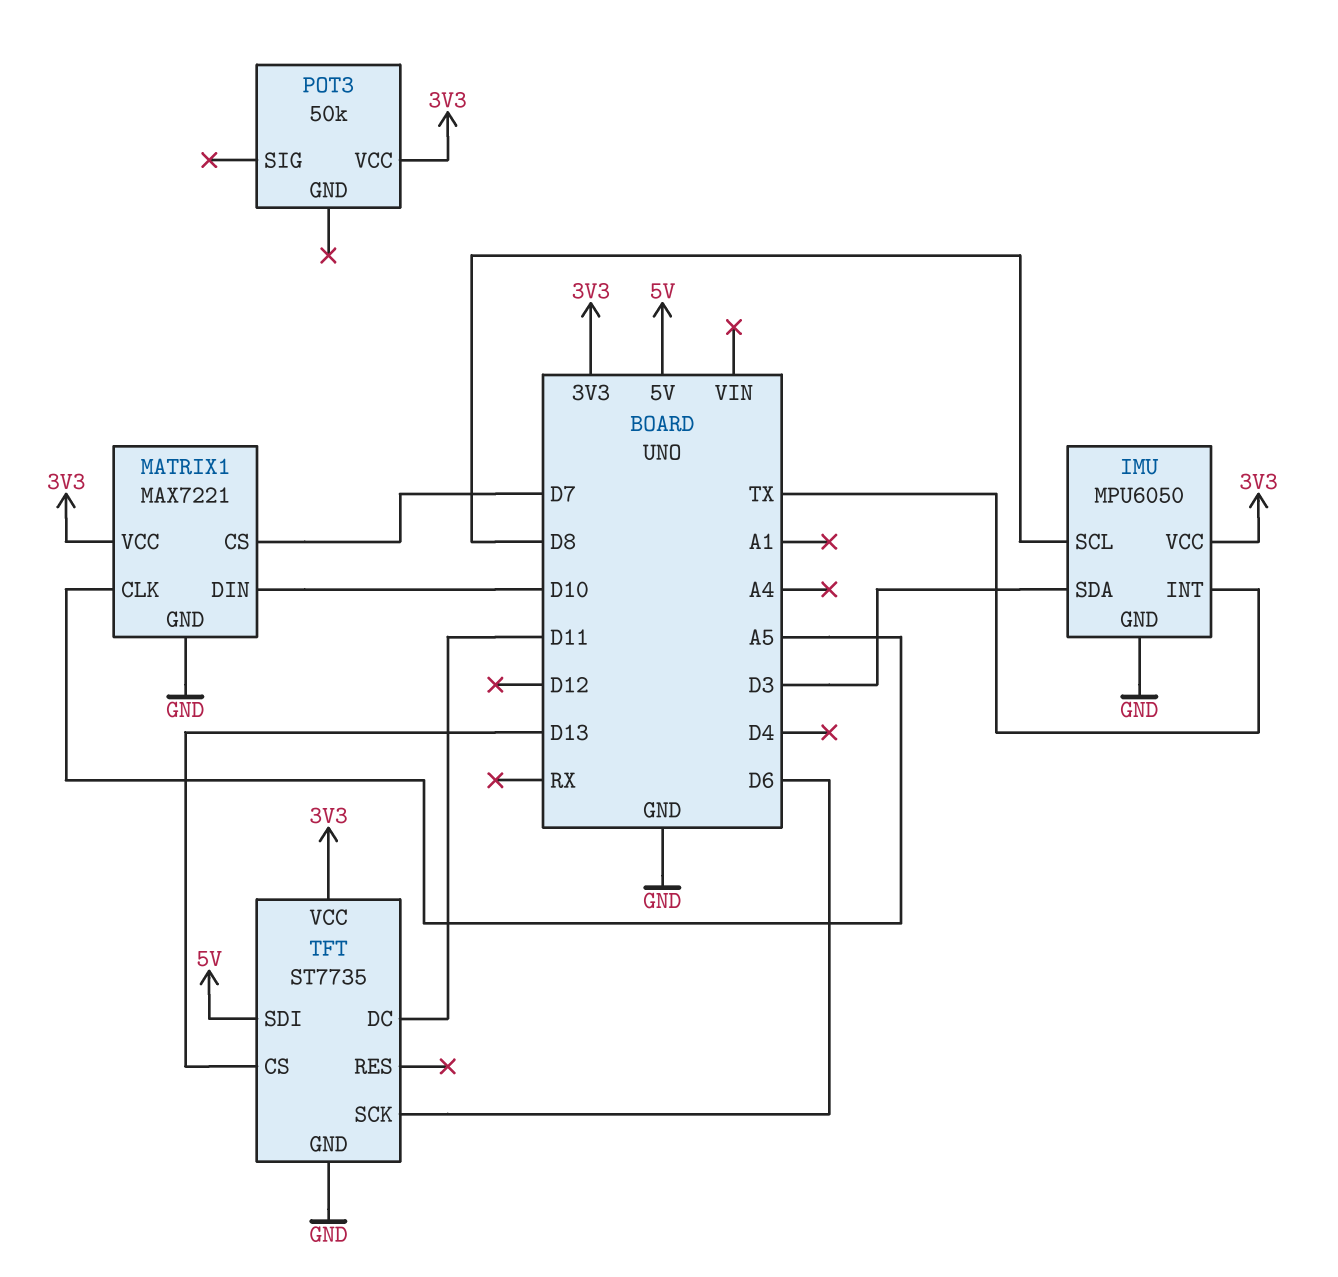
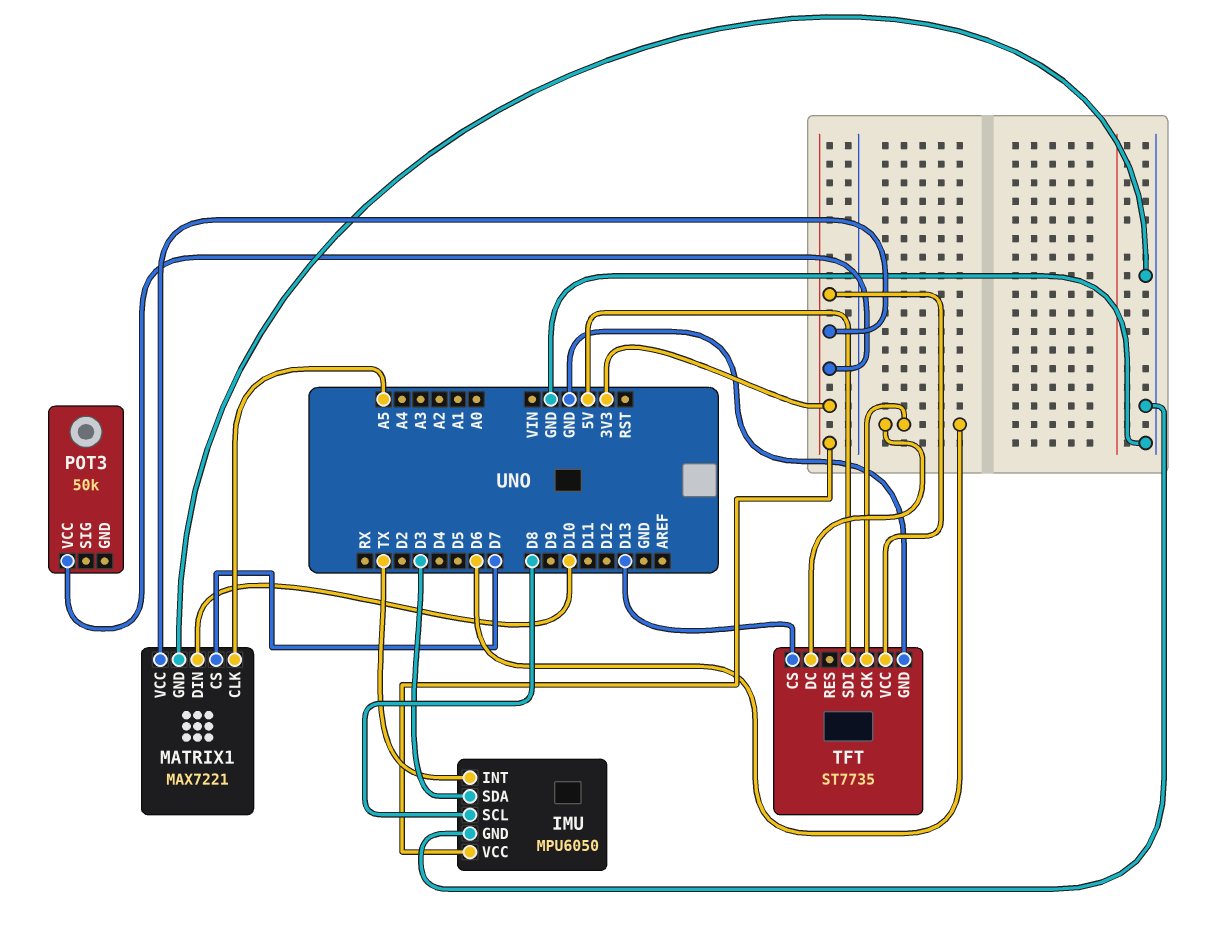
TFT pin DC: D11 -> D6

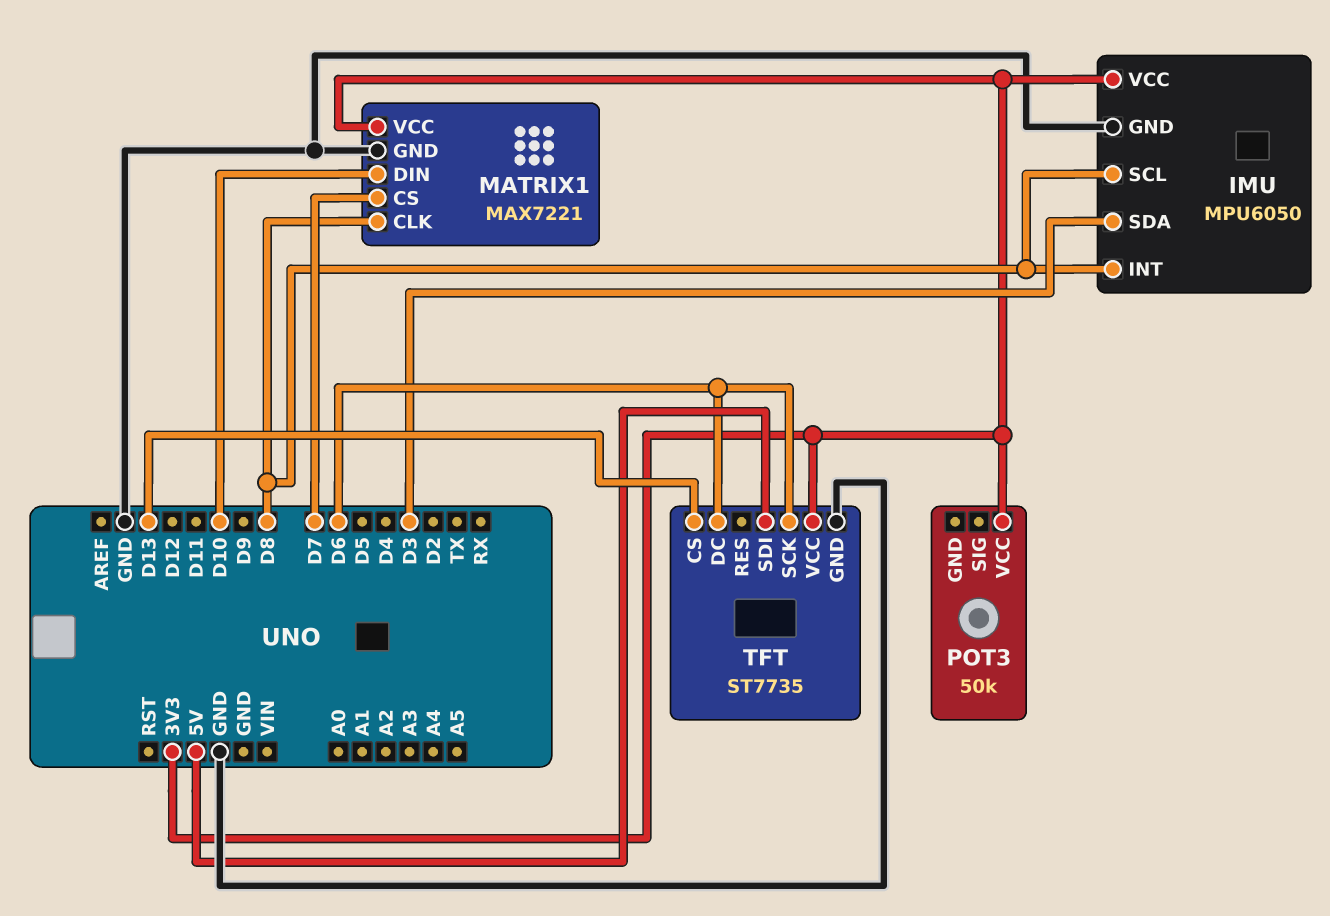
IMU pin INT: TX -> D8
MATRIX1 pin CLK: A5 -> D8

